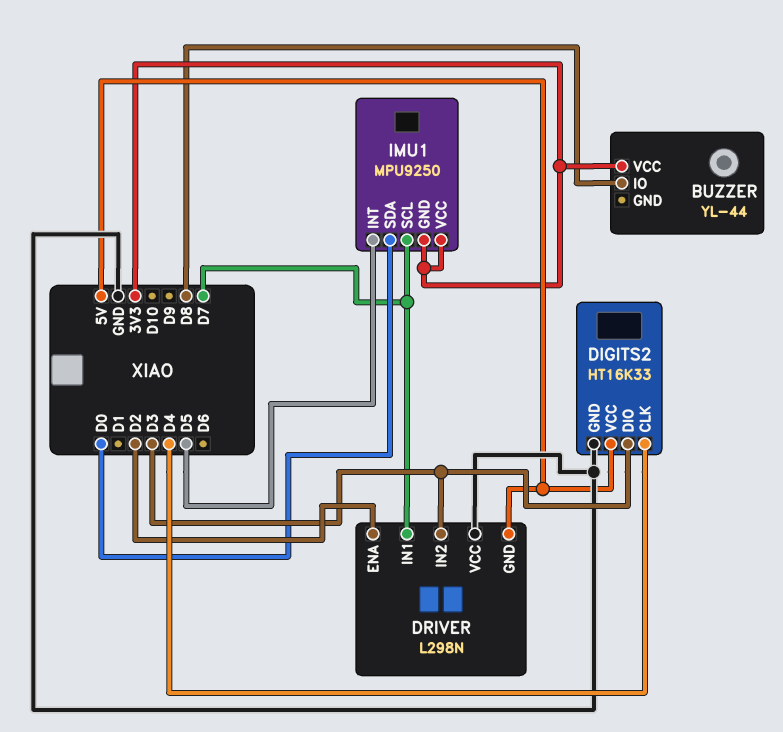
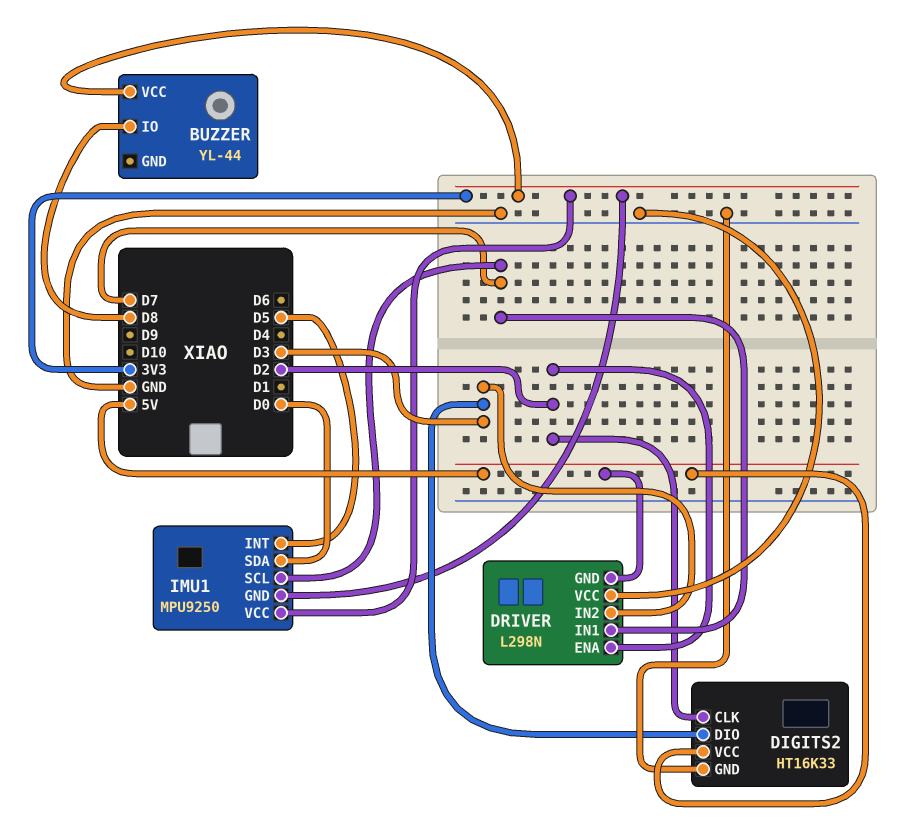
DIGITS2 pin CLK: D4 -> D2

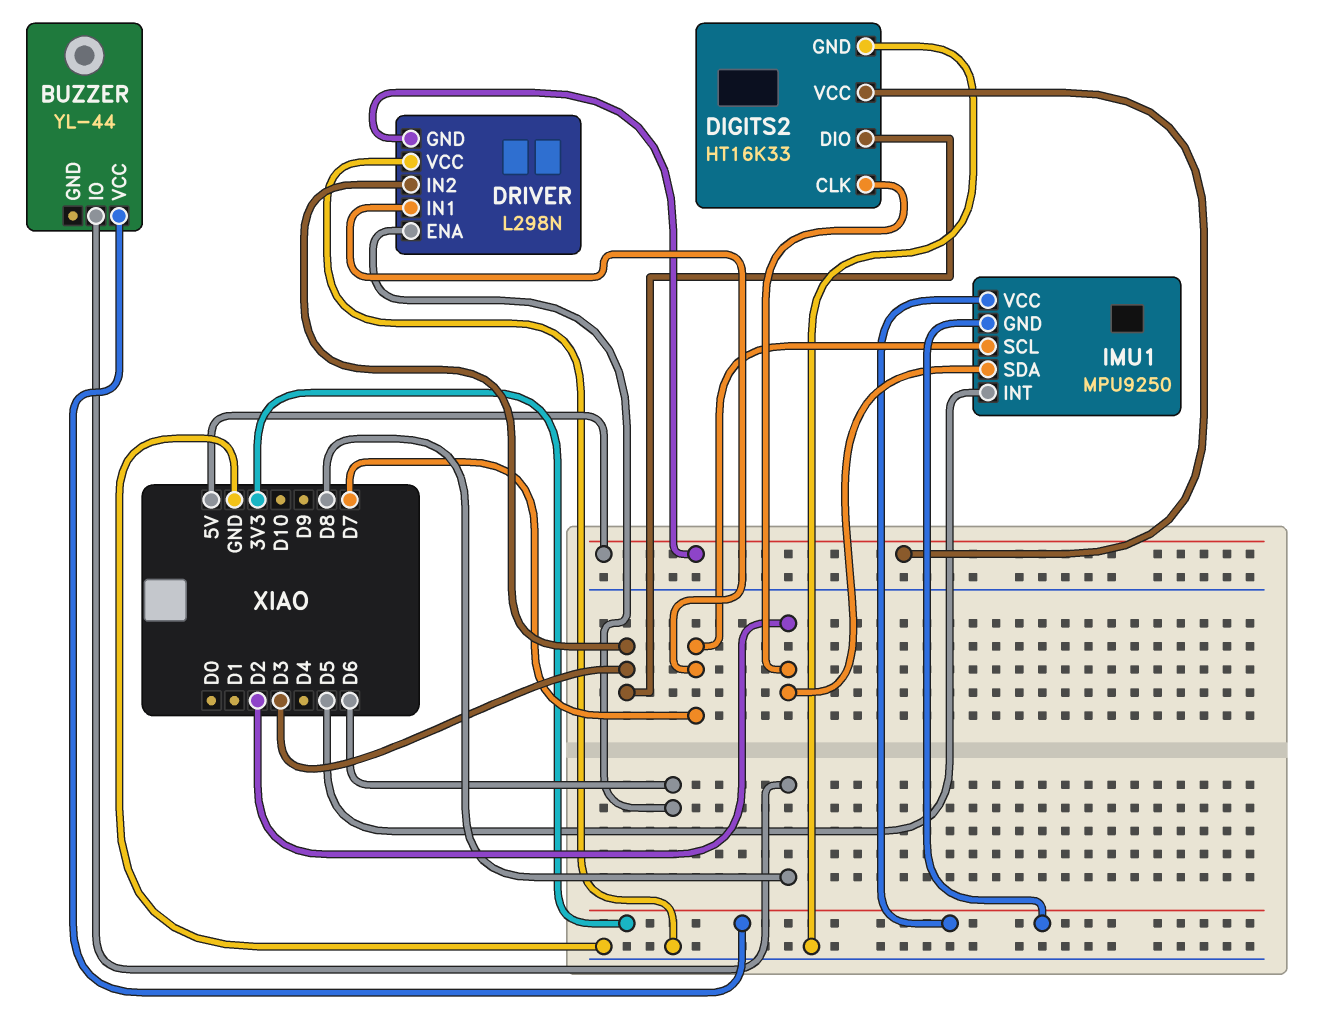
DRIVER pin ENA: D2 -> D6
IMU1 pin SDA: D0 -> D2

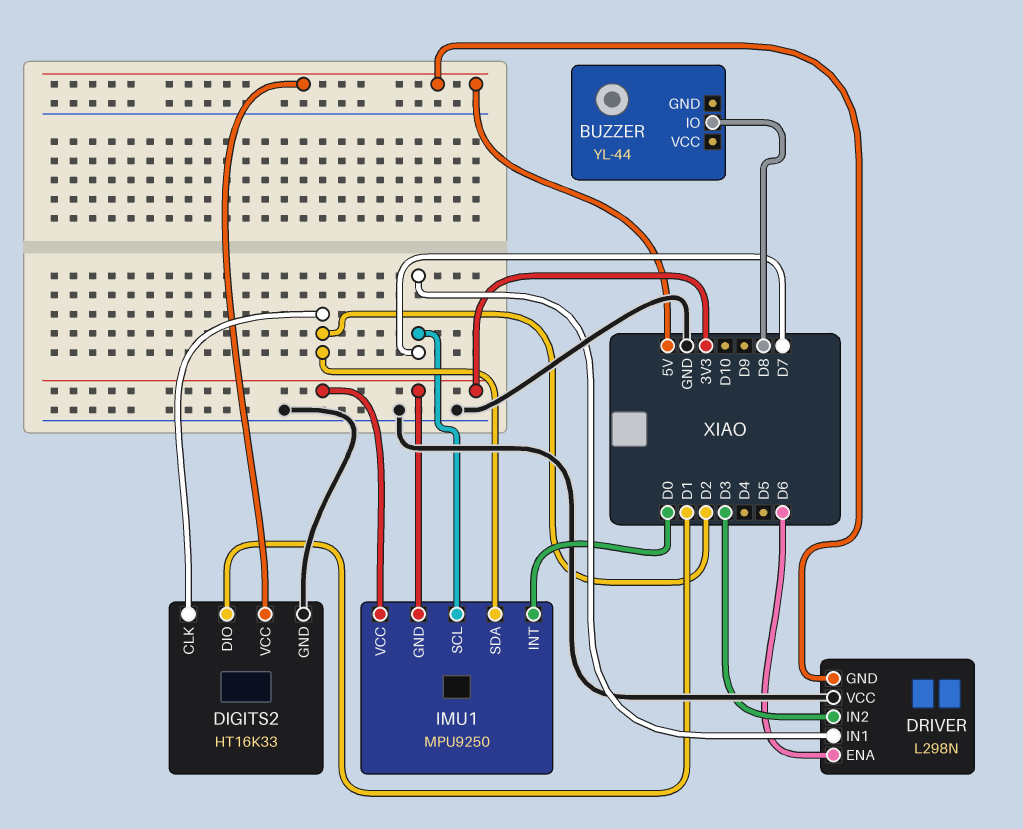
BUZZER pin VCC: 3V3 -> none
DIGITS2 pin DIO: D3 -> D1
IMU1 pin INT: D5 -> D0

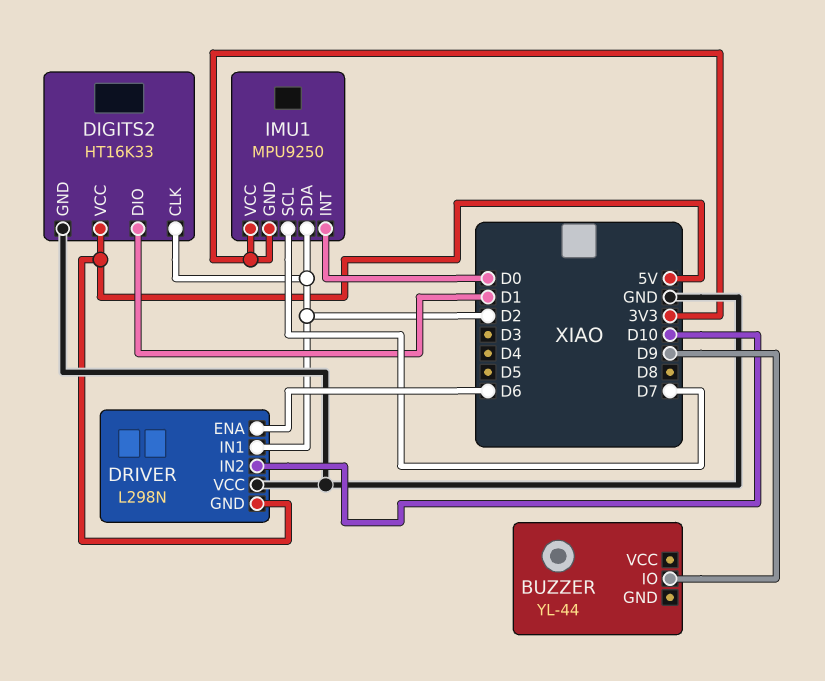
BUZZER pin IO: D8 -> D9
DRIVER pin IN1: D7 -> D2
DRIVER pin IN2: D3 -> D10

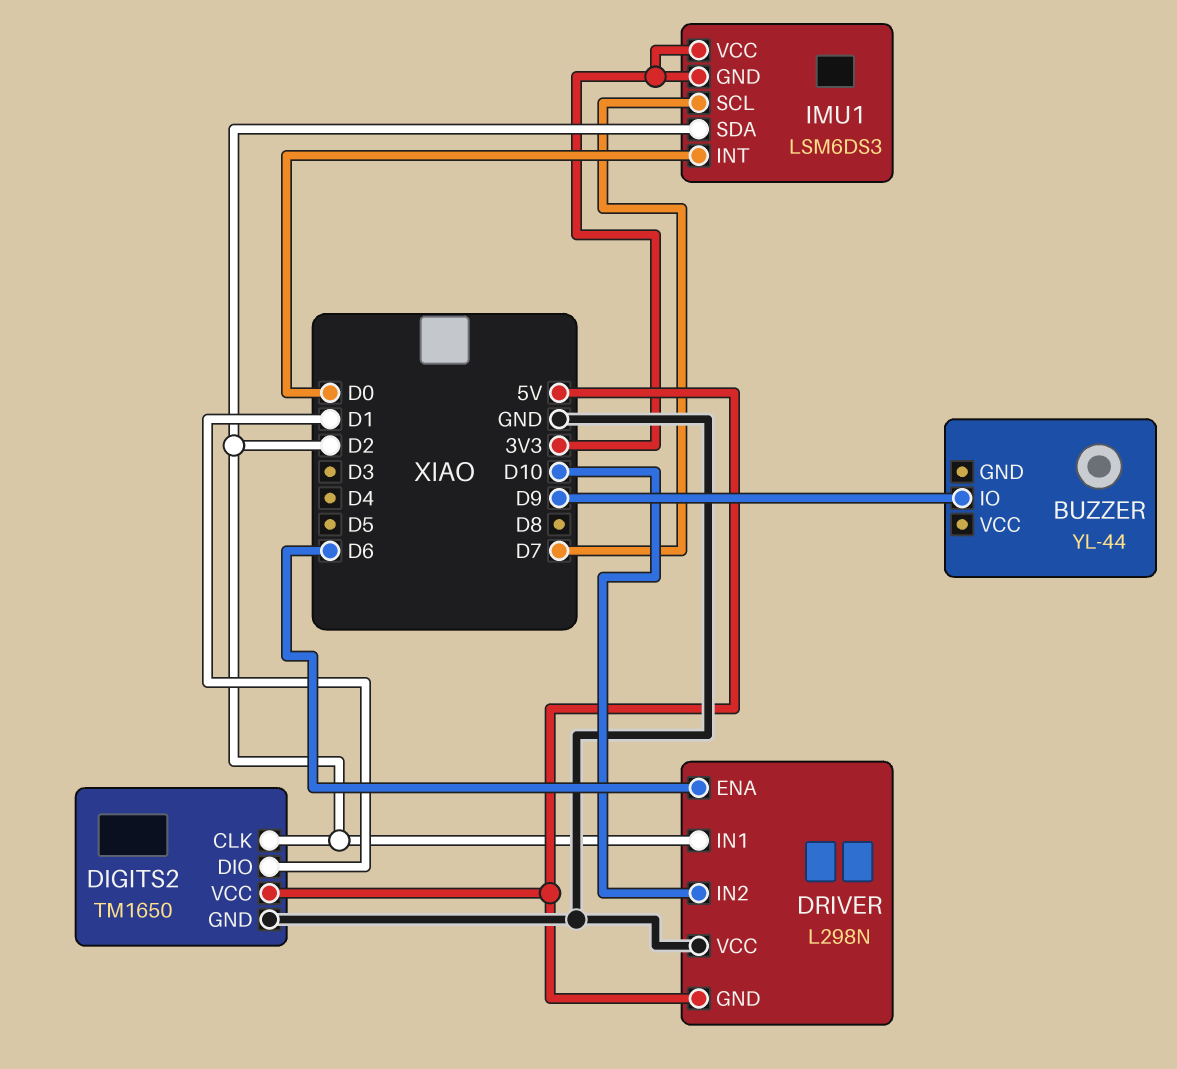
DIGITS2: HT16K33 -> TM1650
IMU1: MPU9250 -> LSM6DS3

